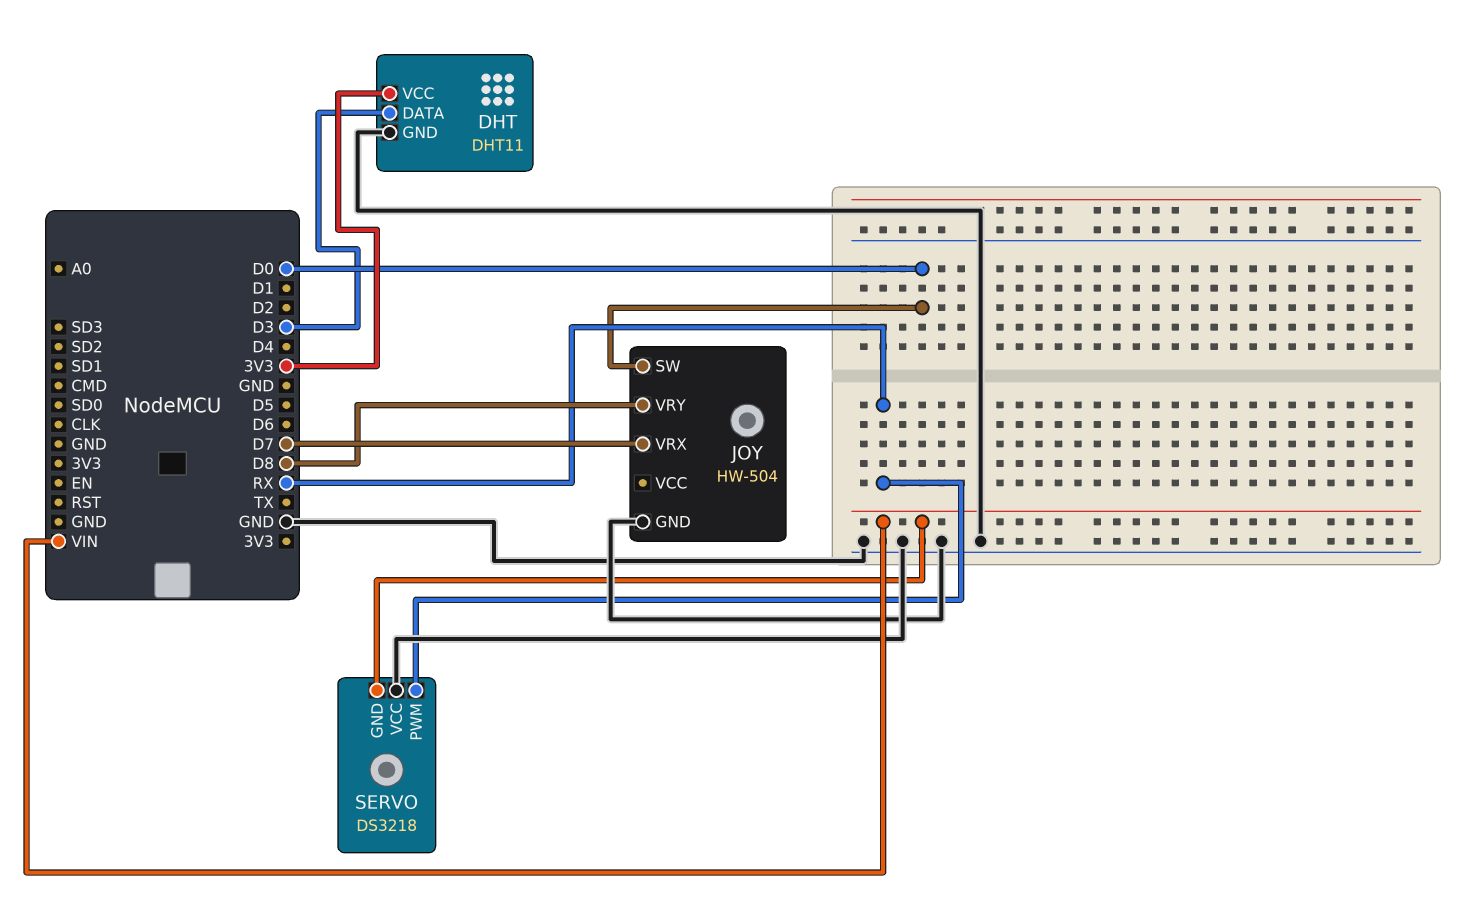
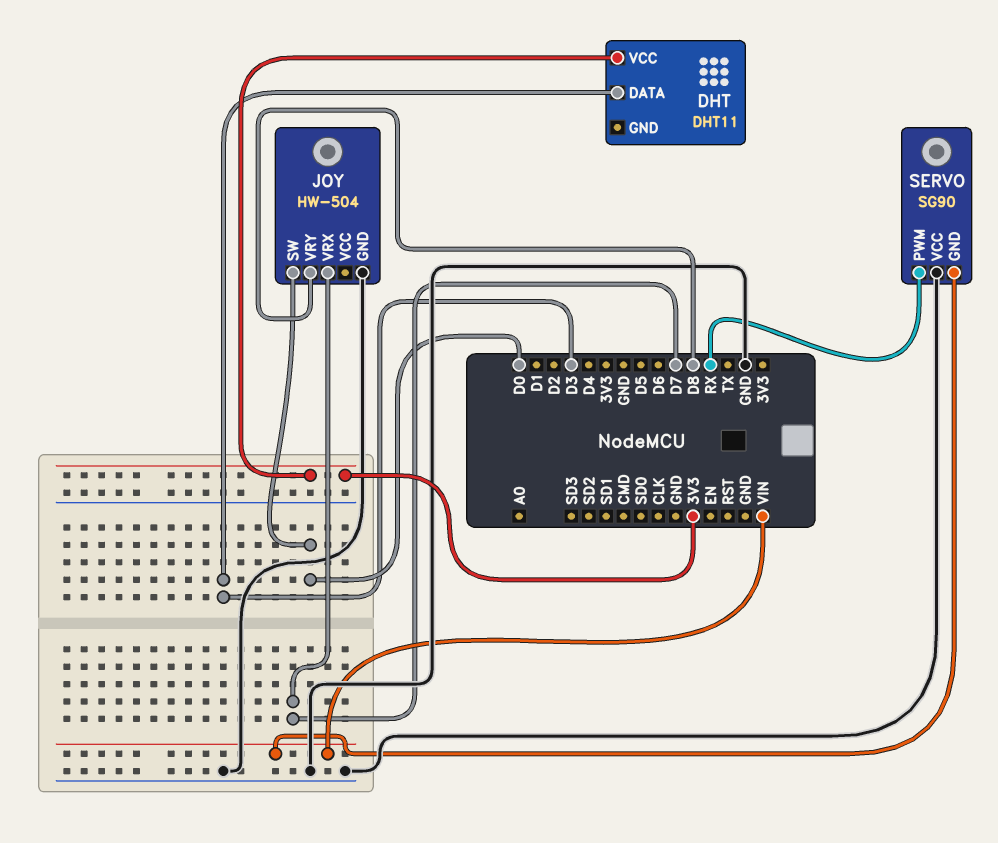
DHT pin GND: GND -> none
SERVO: DS3218 -> SG90

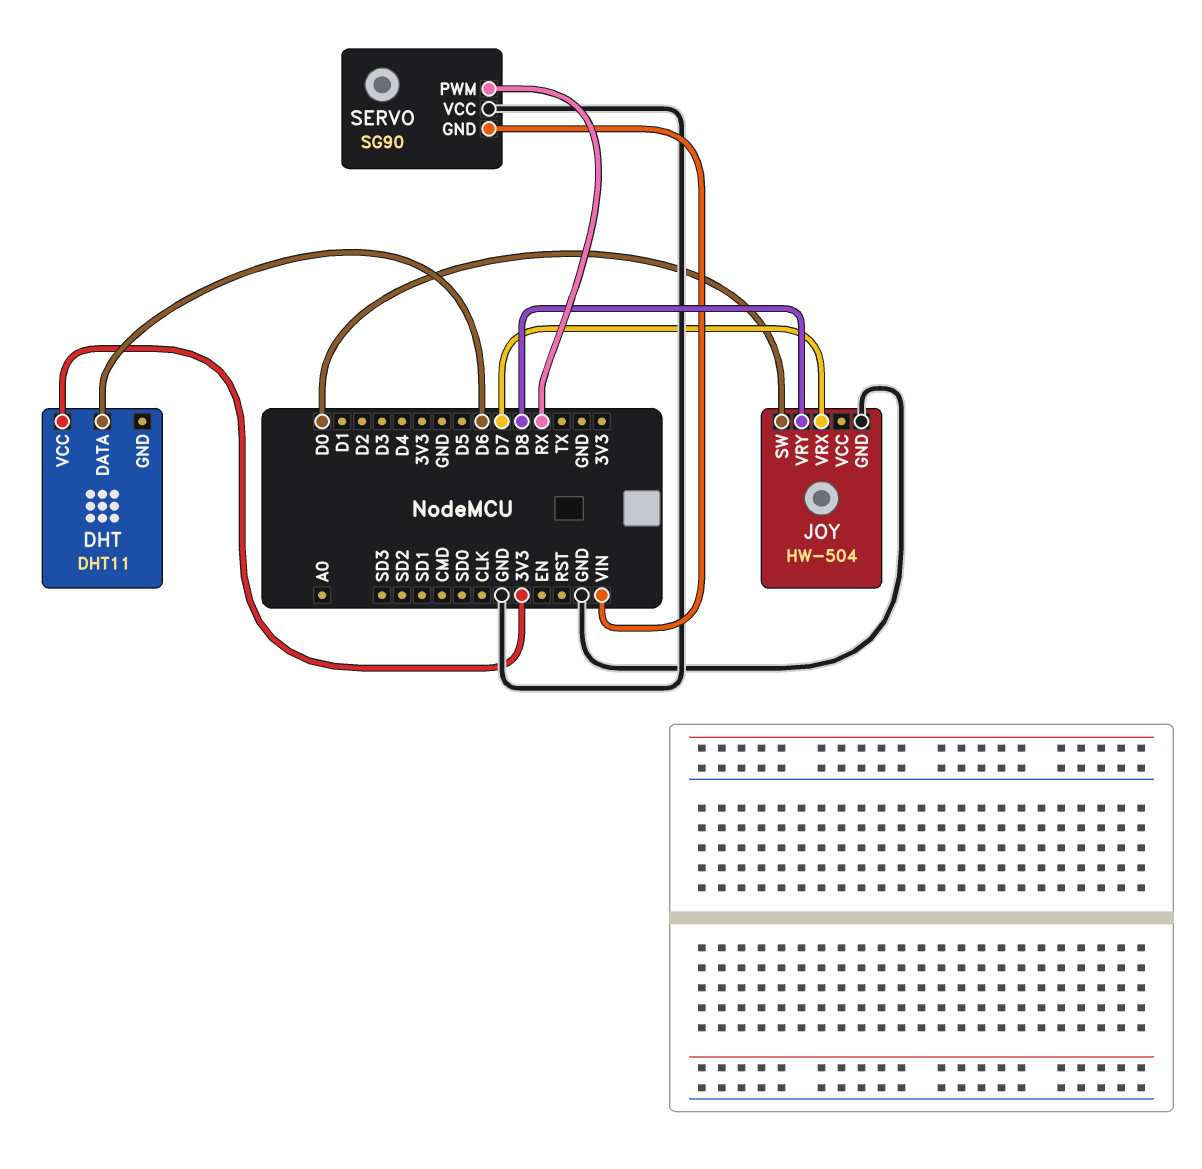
DHT pin DATA: D3 -> D6

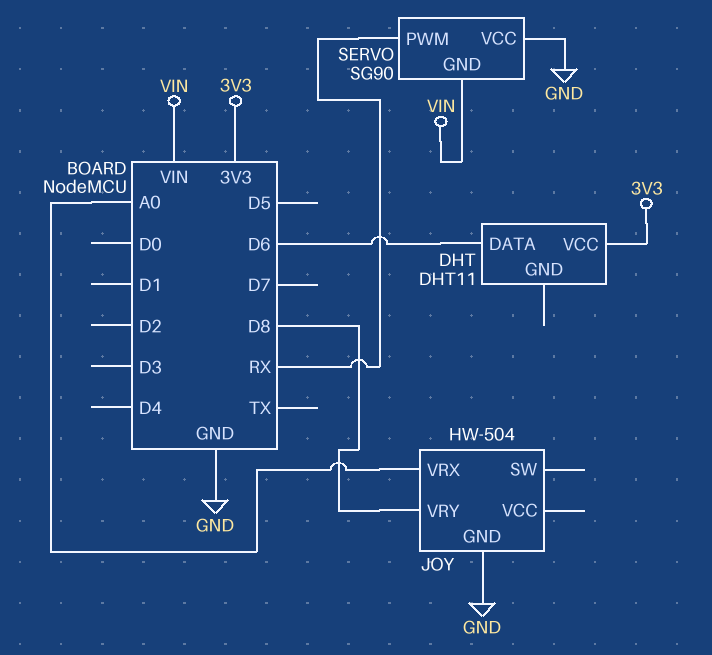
JOY pin SW: D0 -> none
JOY pin VRX: D7 -> A0

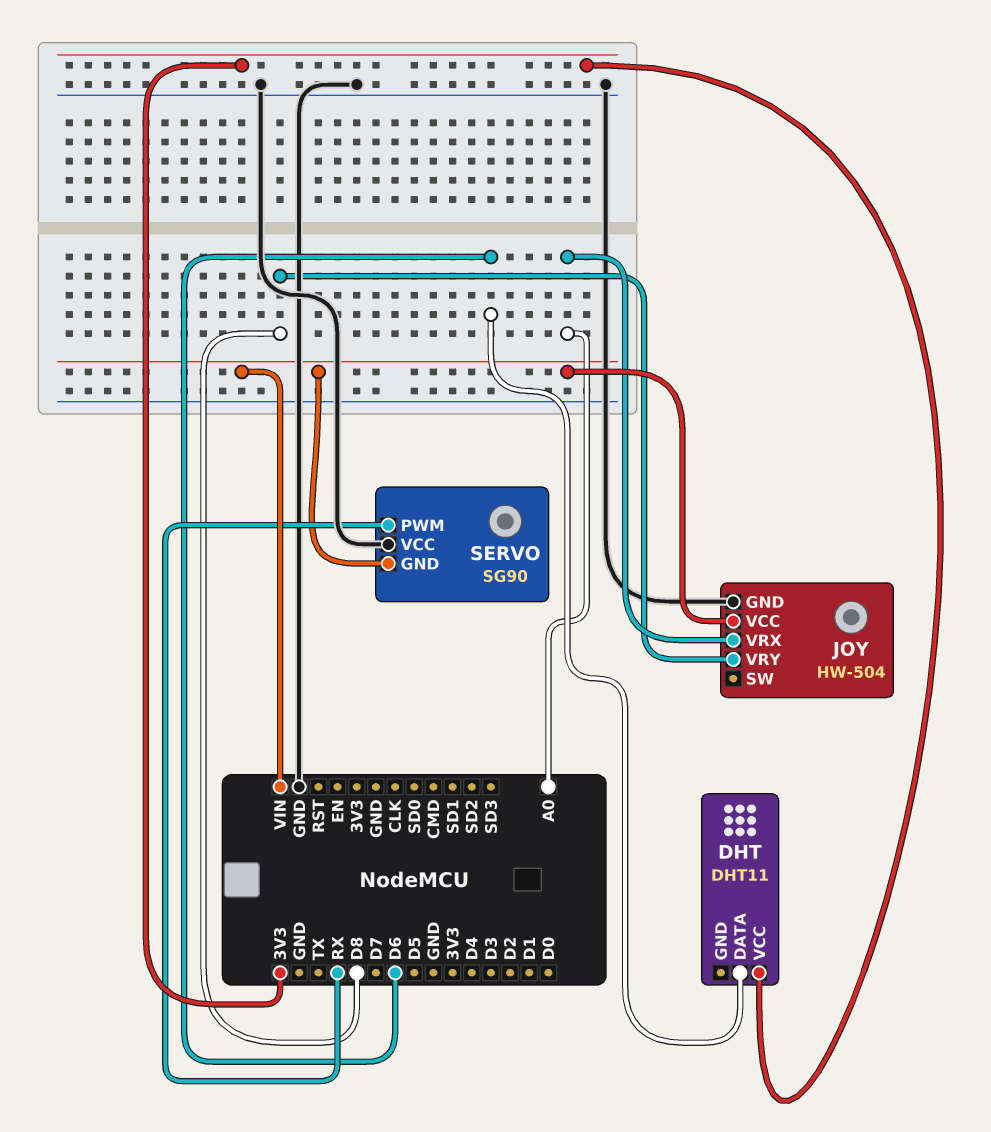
JOY pin VCC: none -> VIN

